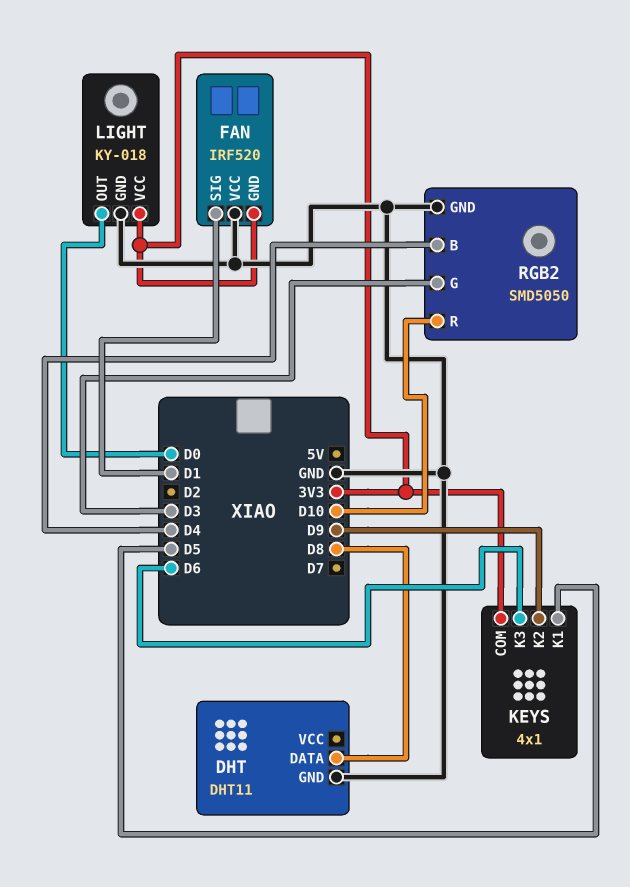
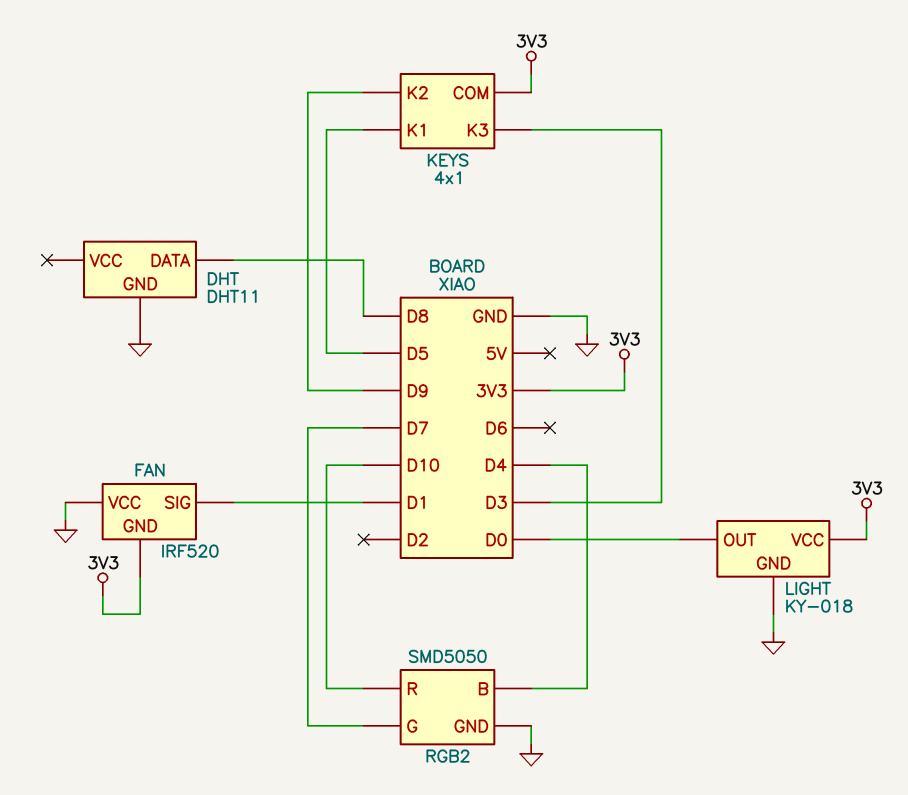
KEYS pin K3: D6 -> D3
RGB2 pin G: D3 -> D7

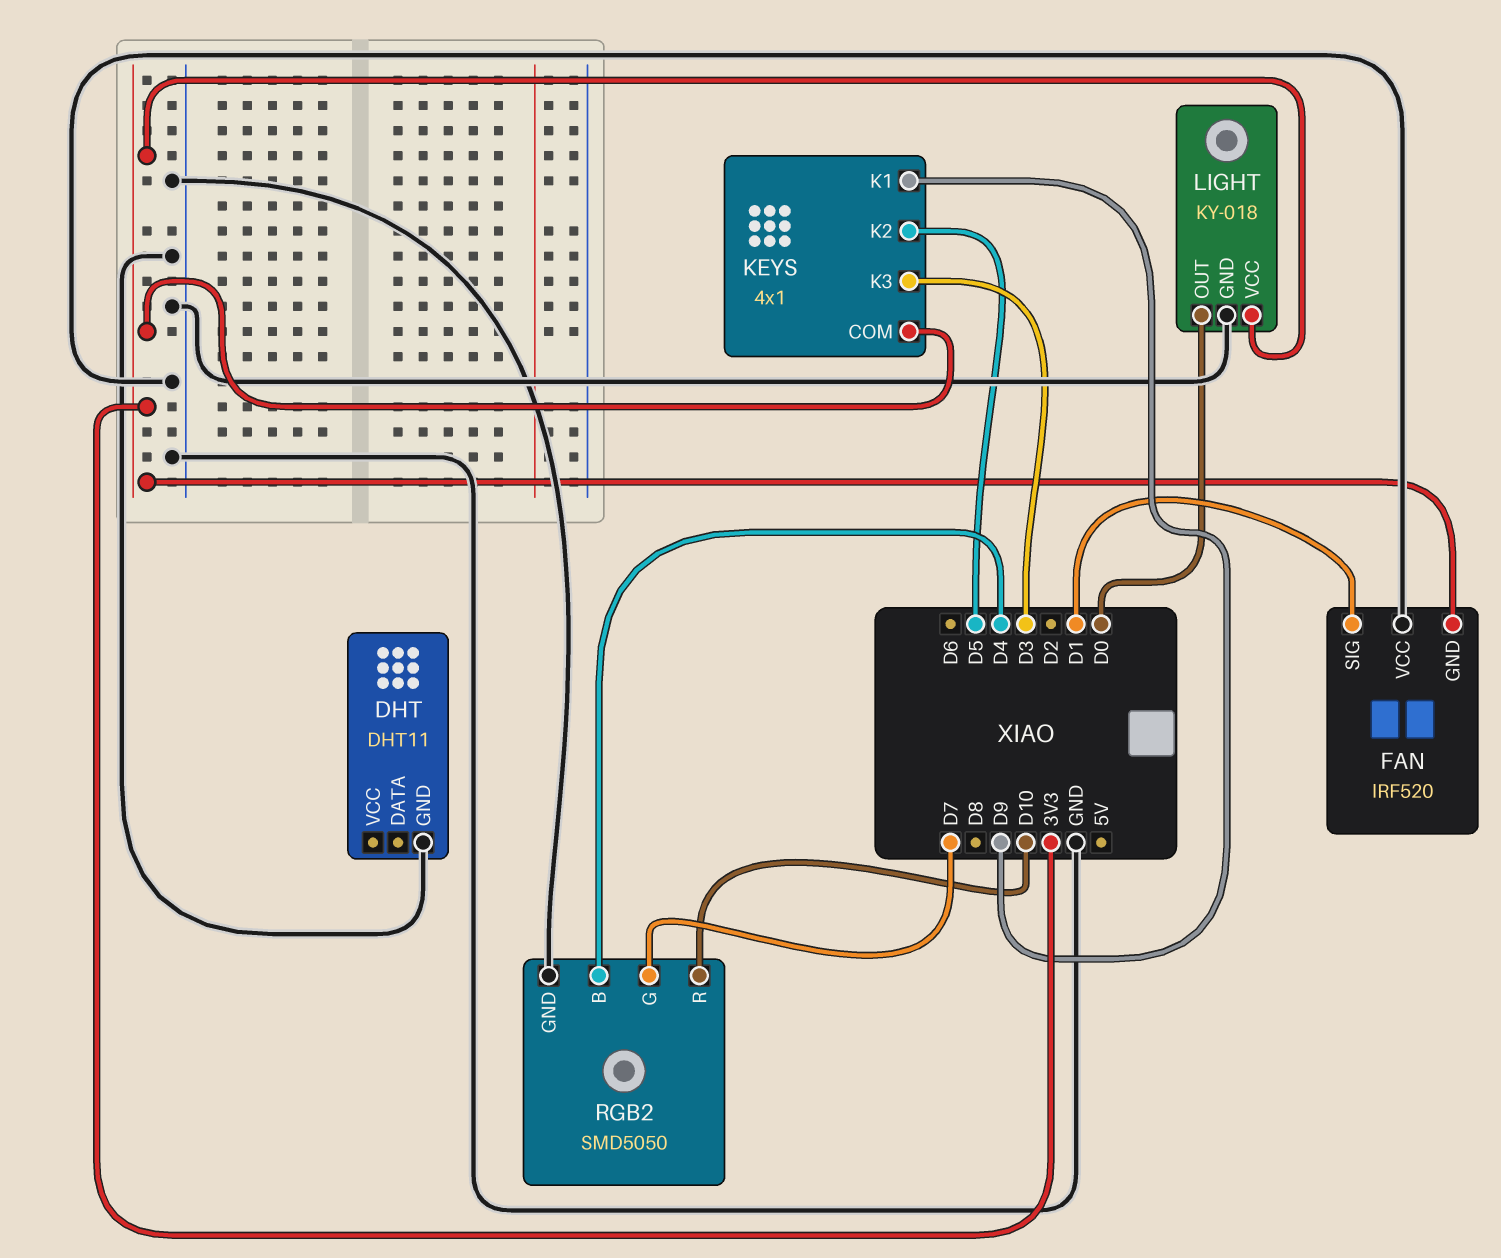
DHT pin DATA: D8 -> none
KEYS pin K1: D5 -> D9
KEYS pin K2: D9 -> D5

